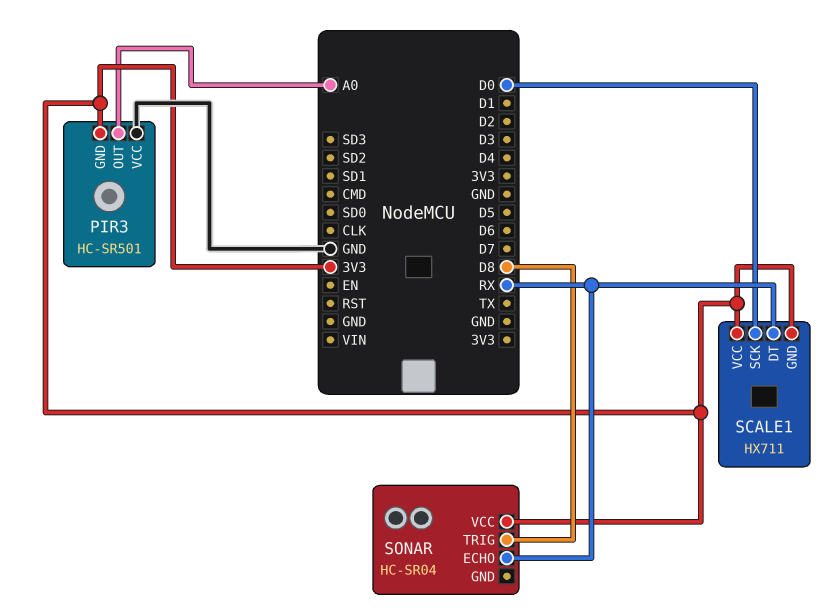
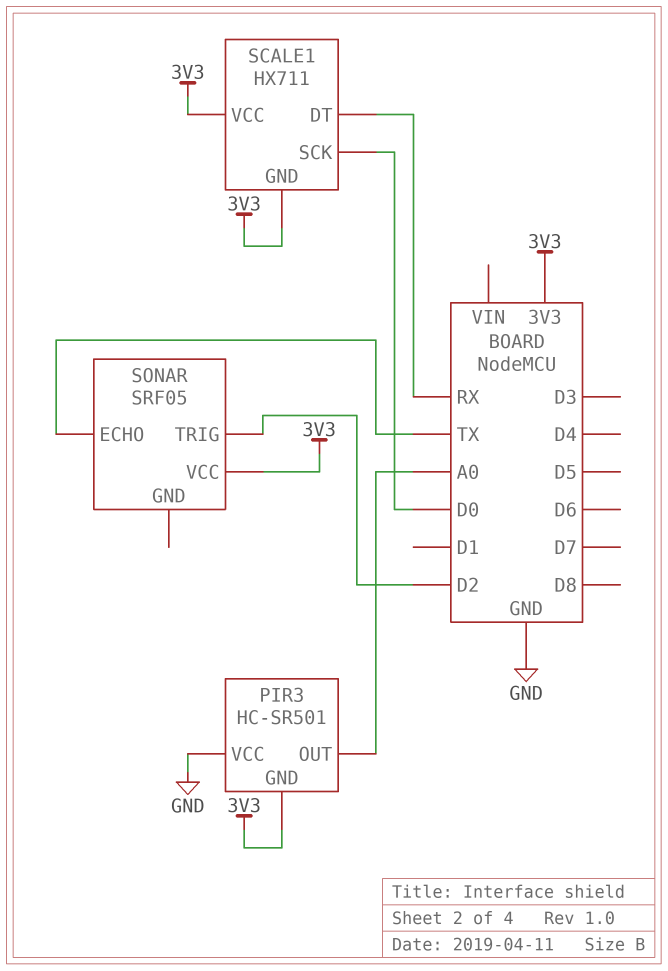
SONAR: HC-SR04 -> SRF05
SONAR pin ECHO: RX -> TX
SONAR pin TRIG: D8 -> D2

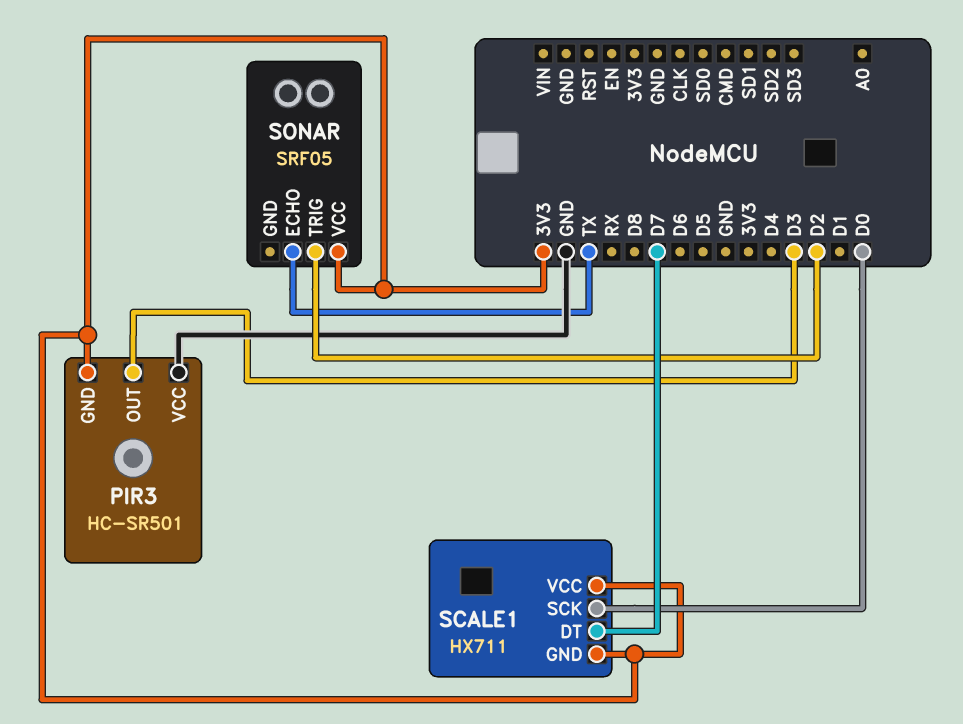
PIR3 pin OUT: A0 -> D3
SCALE1 pin DT: RX -> D7

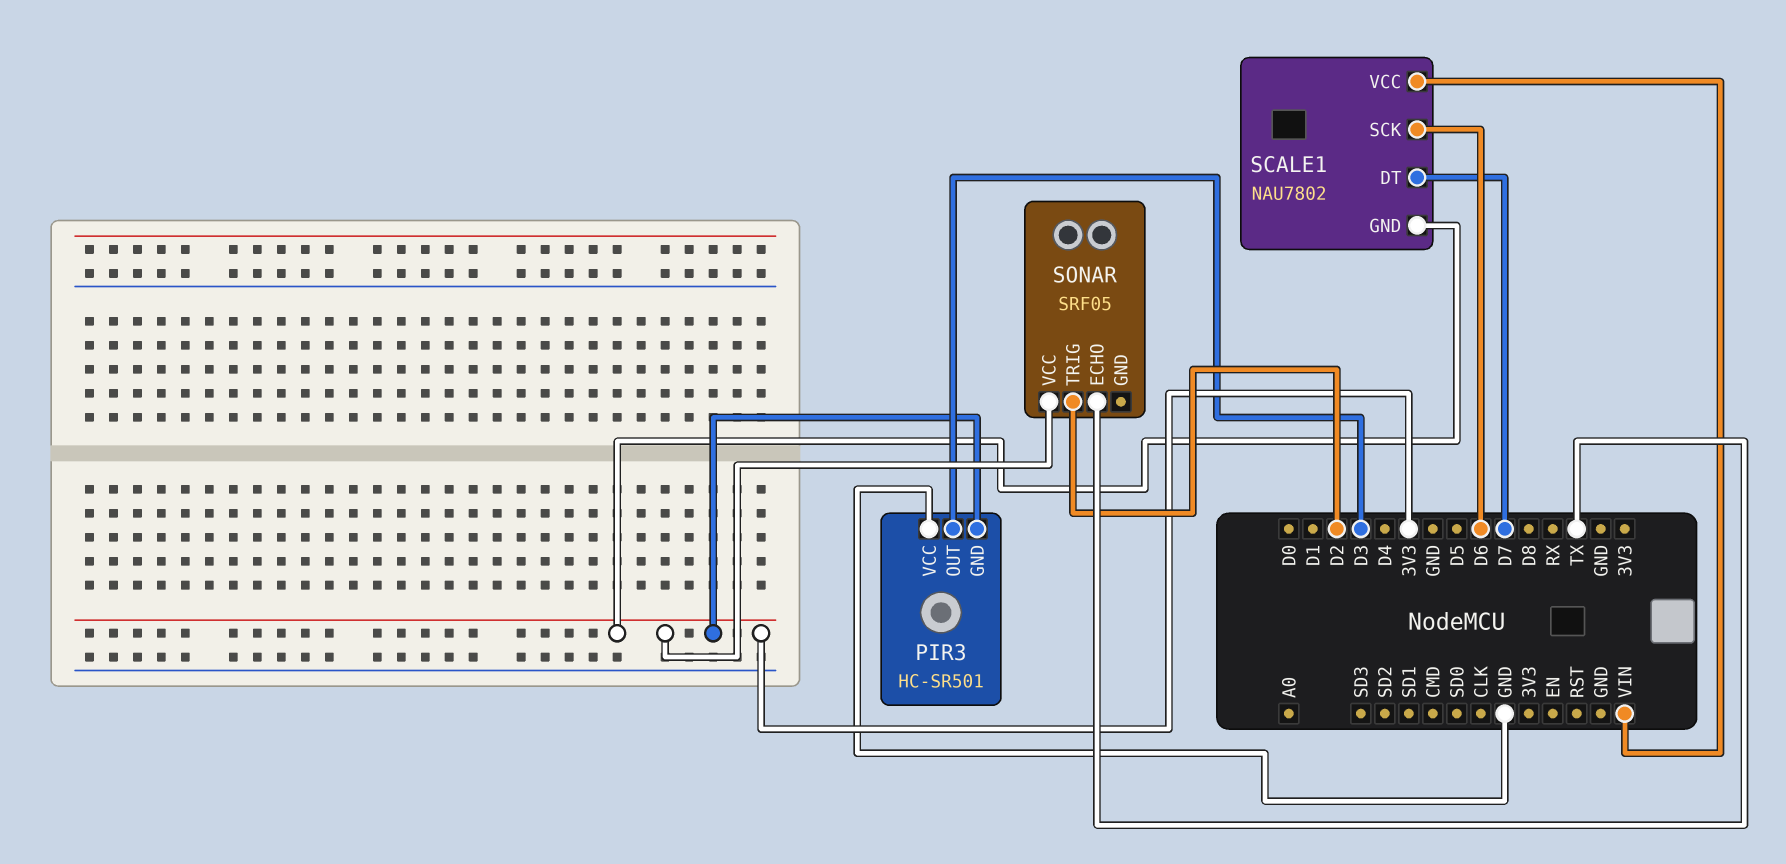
SCALE1: HX711 -> NAU7802
SCALE1 pin SCK: D0 -> D6
SCALE1 pin VCC: 3V3 -> VIN

